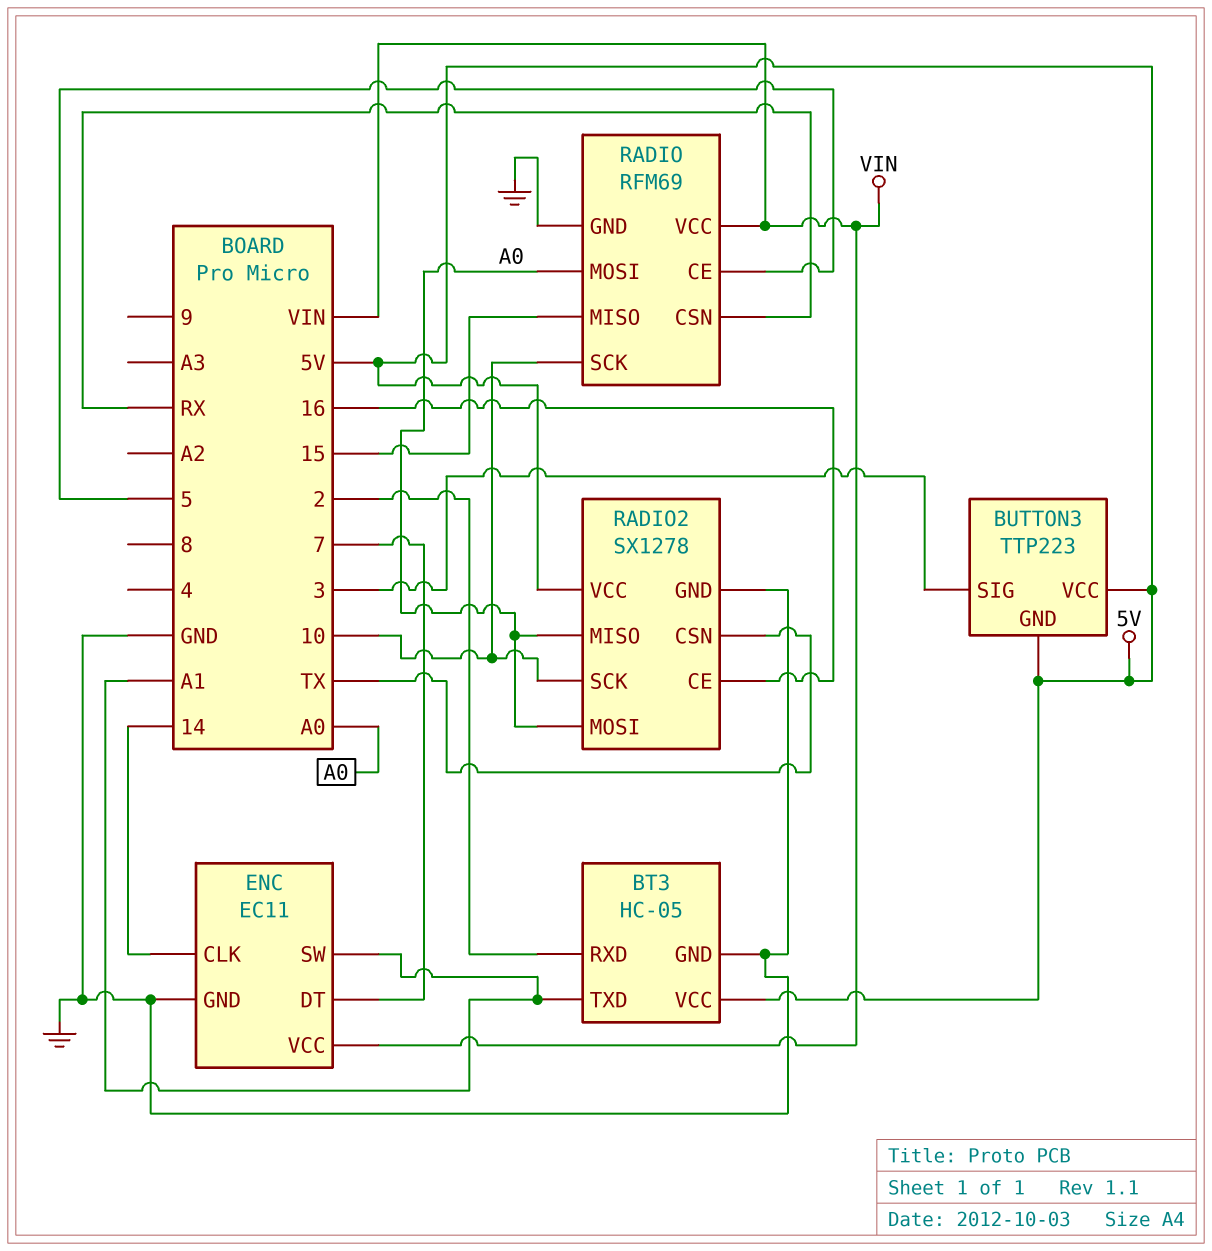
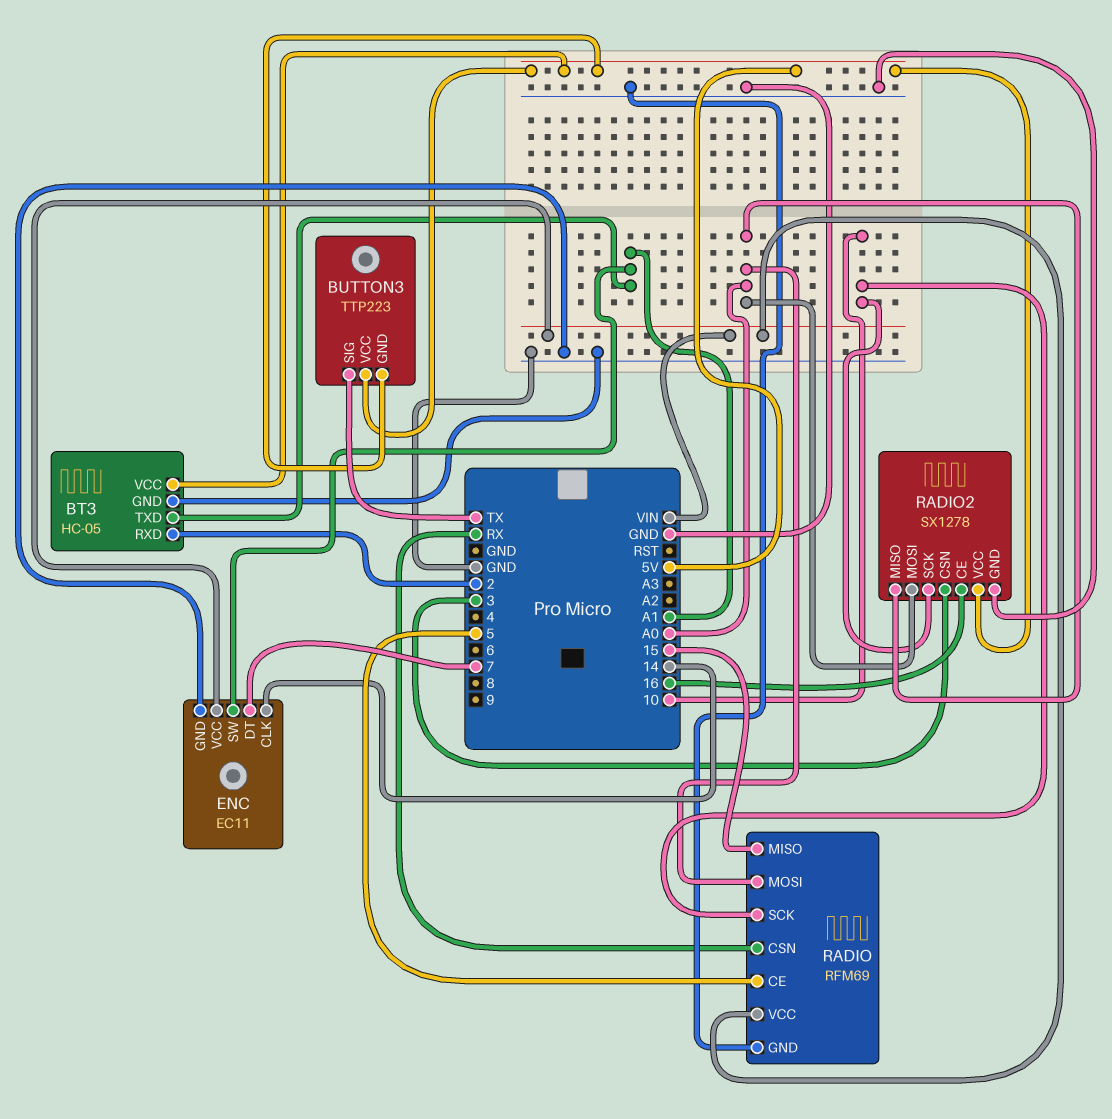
BUTTON3 pin SIG: 3 -> TX
RADIO2 pin CSN: TX -> 3

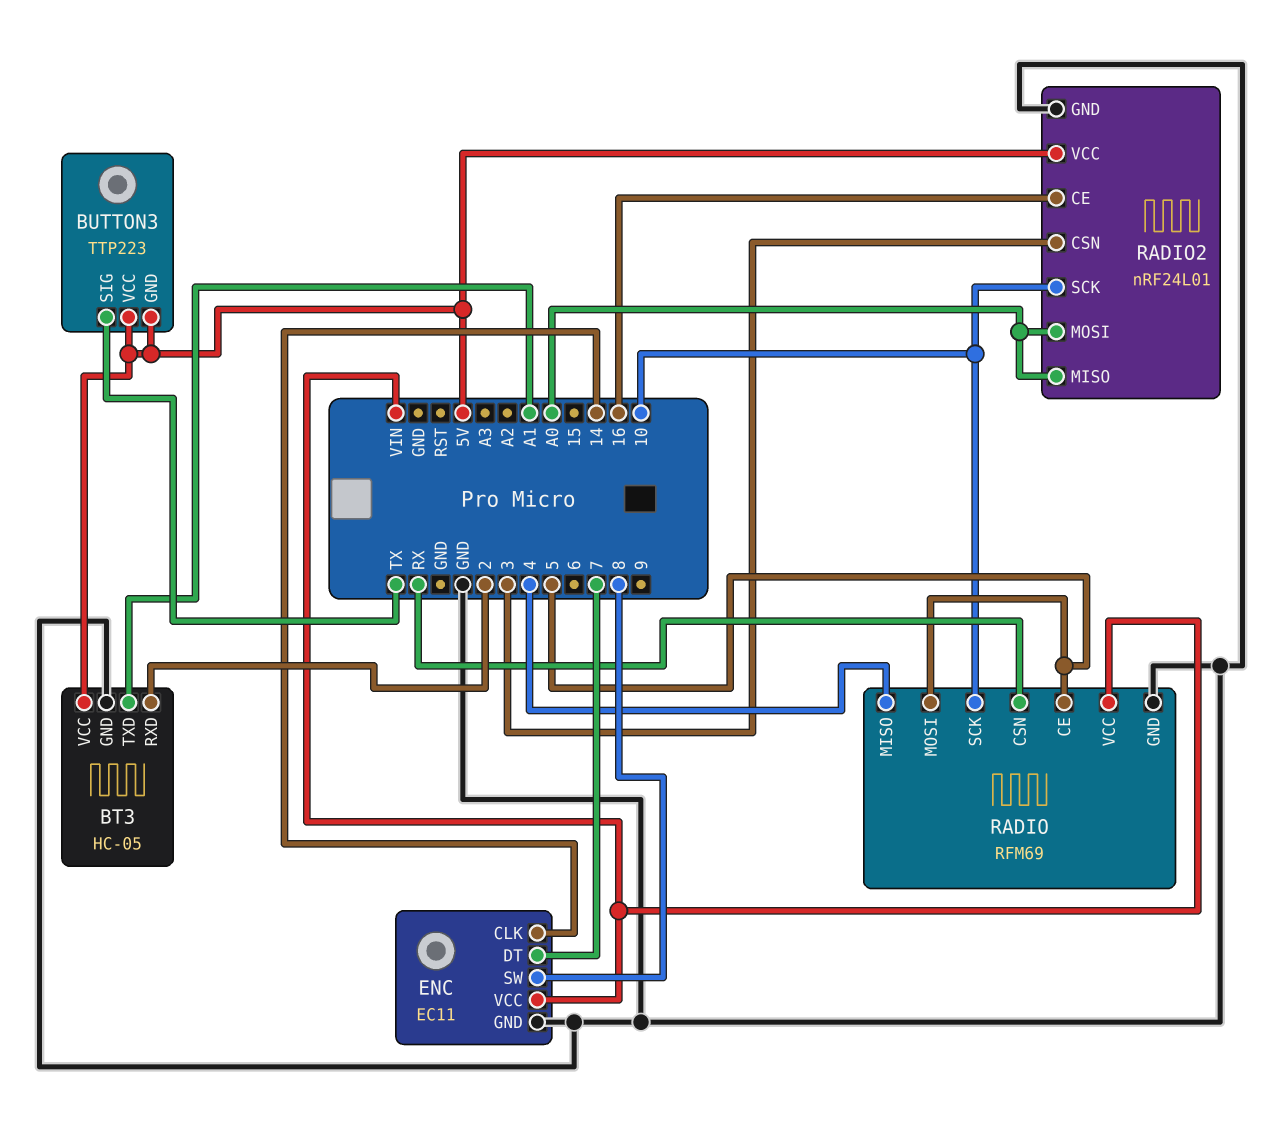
ENC pin SW: A1 -> 8
RADIO pin MISO: 15 -> 4
RADIO pin MOSI: A0 -> 5
RADIO2: SX1278 -> nRF24L01

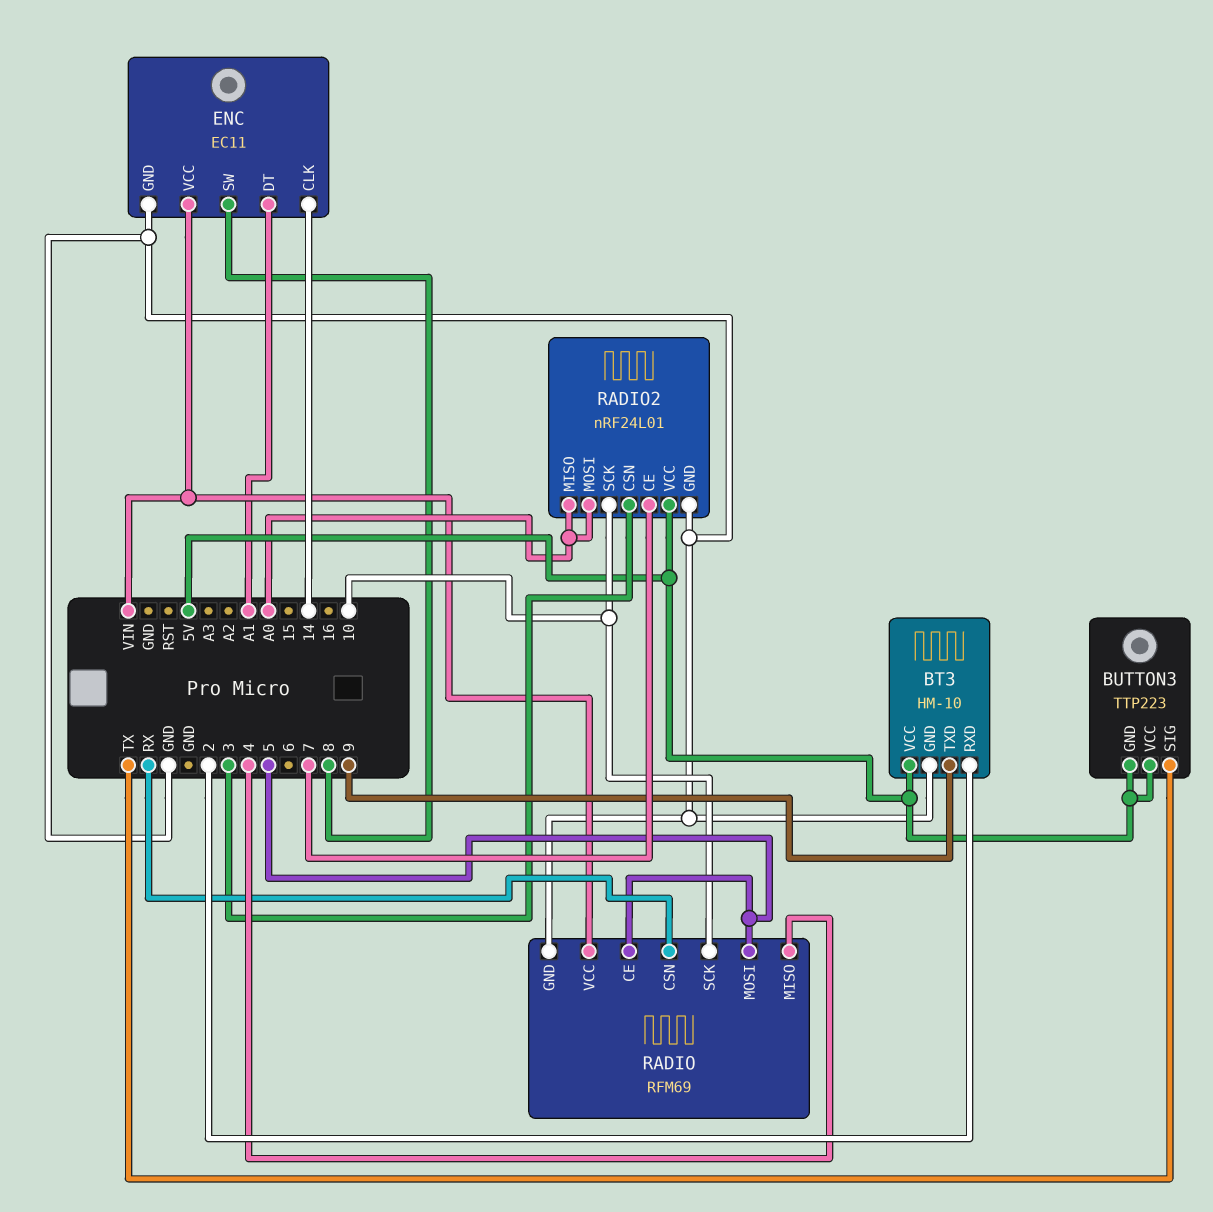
BT3: HC-05 -> HM-10
BT3 pin TXD: A1 -> 9
ENC pin DT: 7 -> A1
RADIO2 pin CE: 16 -> 7

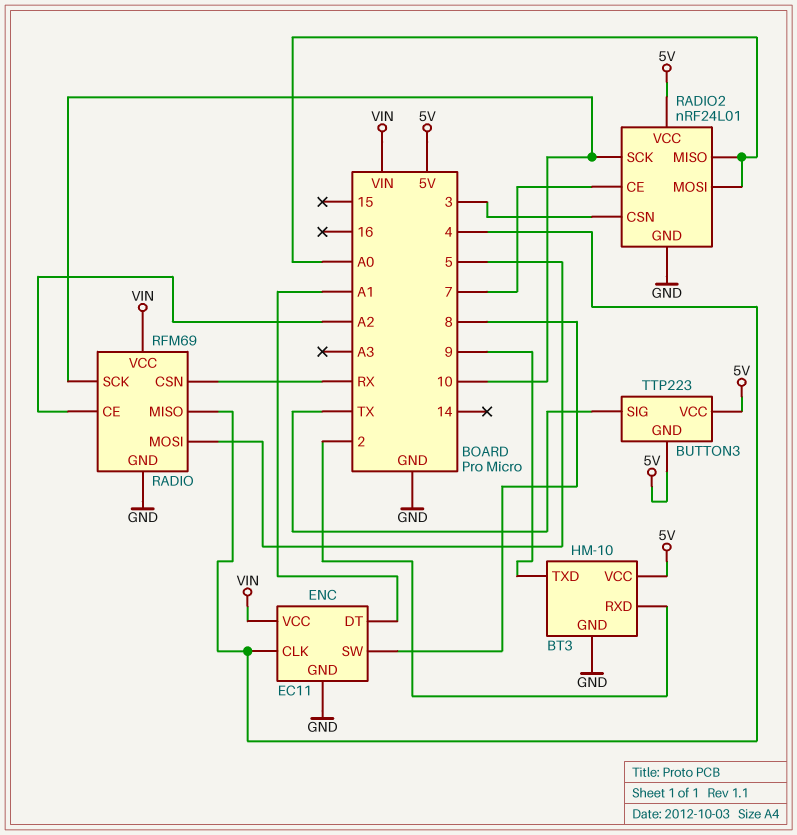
ENC pin CLK: 14 -> 4
RADIO pin CE: 5 -> A2

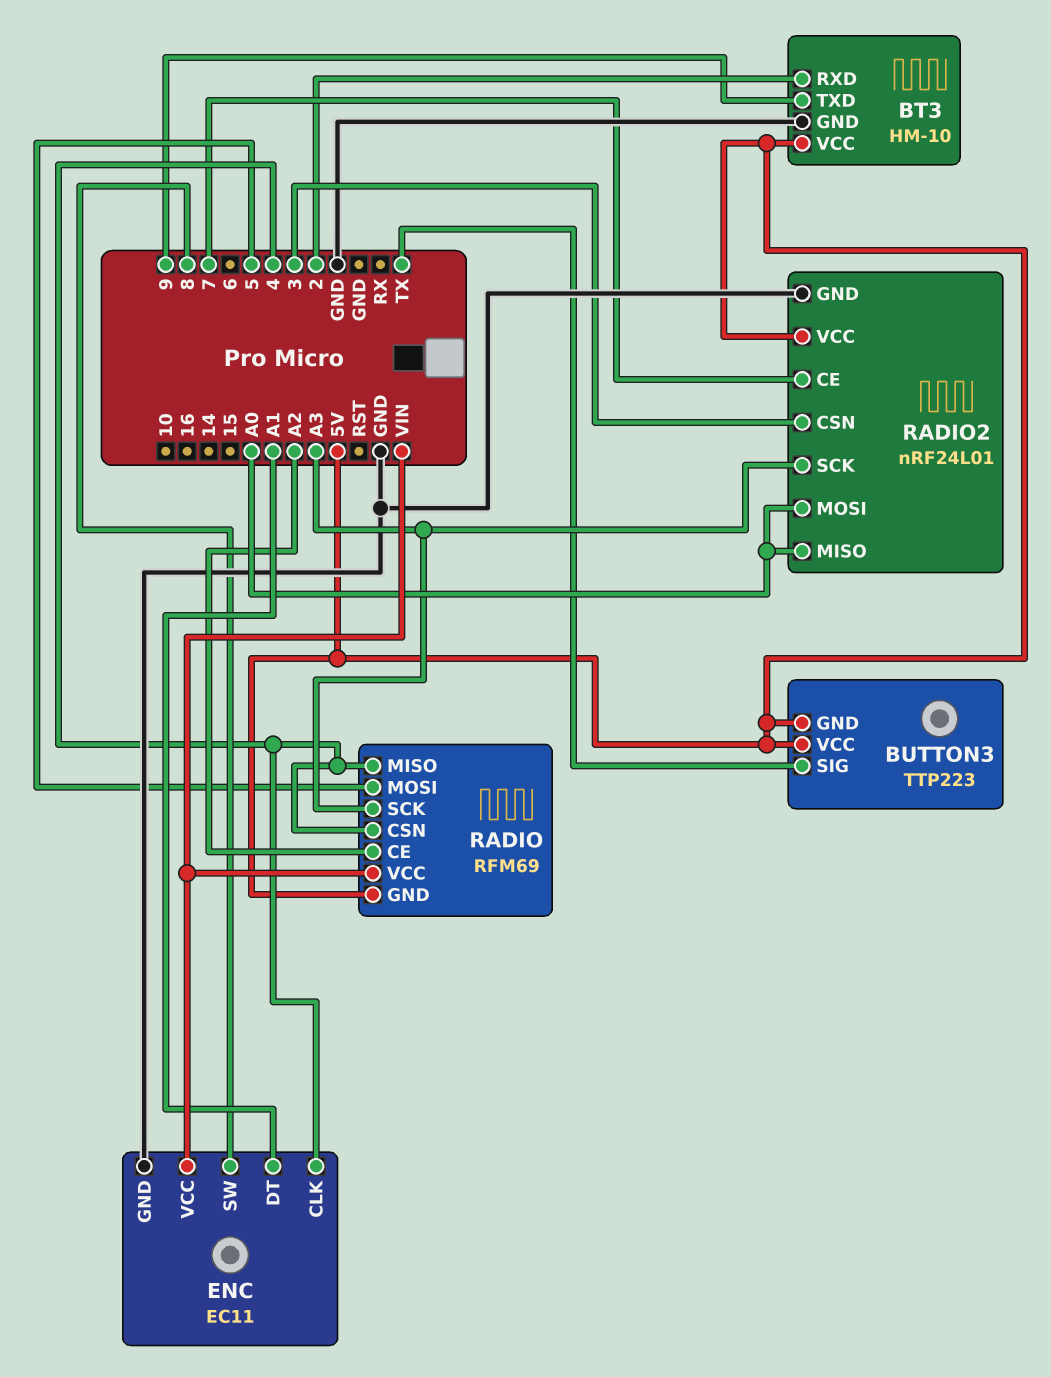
RADIO pin CSN: RX -> 4
RADIO pin GND: GND -> 5V
RADIO pin SCK: 10 -> A3
RADIO2 pin SCK: 10 -> A3

